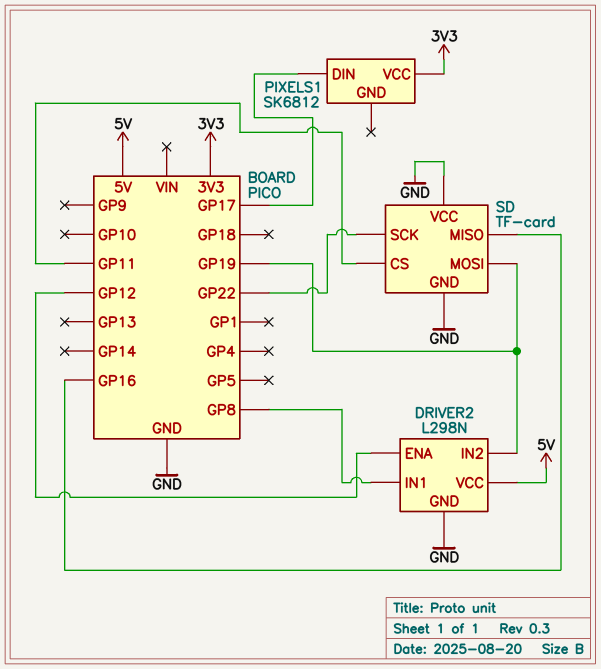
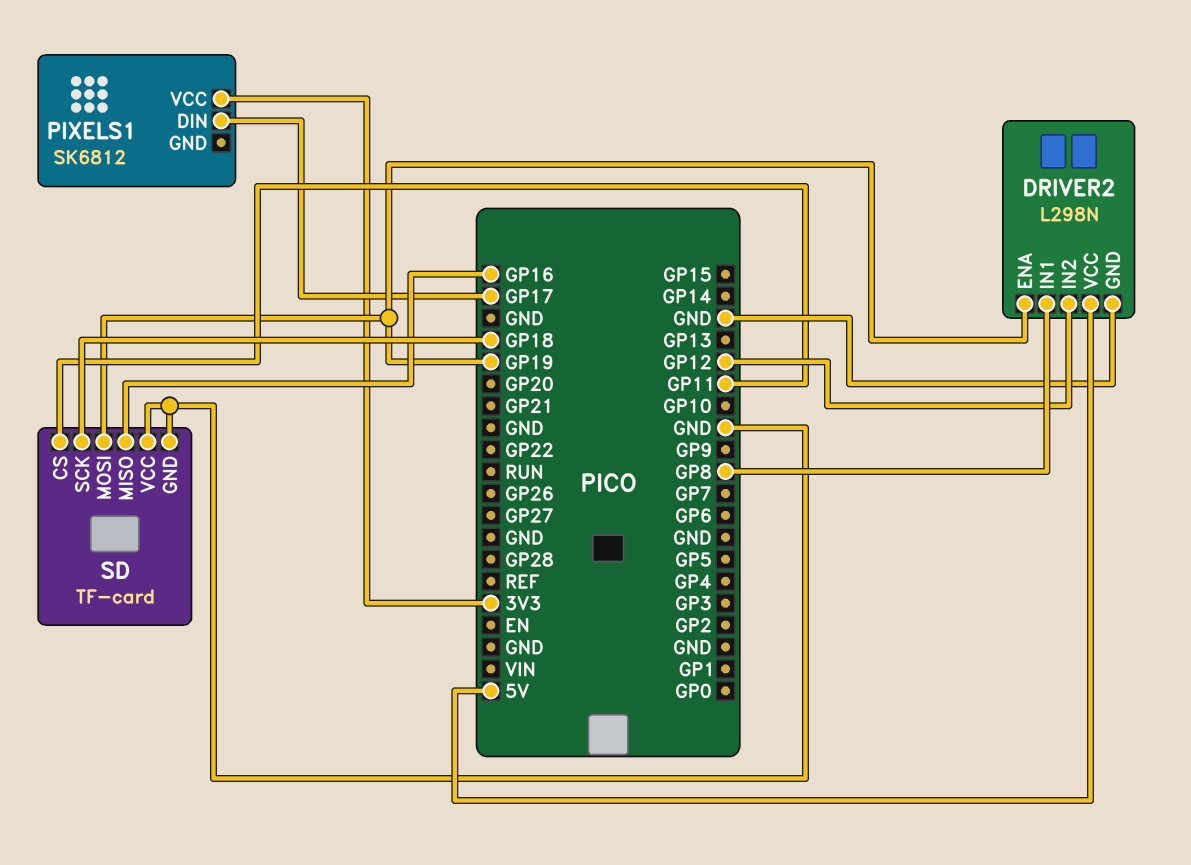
DRIVER2 pin ENA: GP12 -> GP19
DRIVER2 pin IN2: GP19 -> GP12
SD pin SCK: GP22 -> GP18

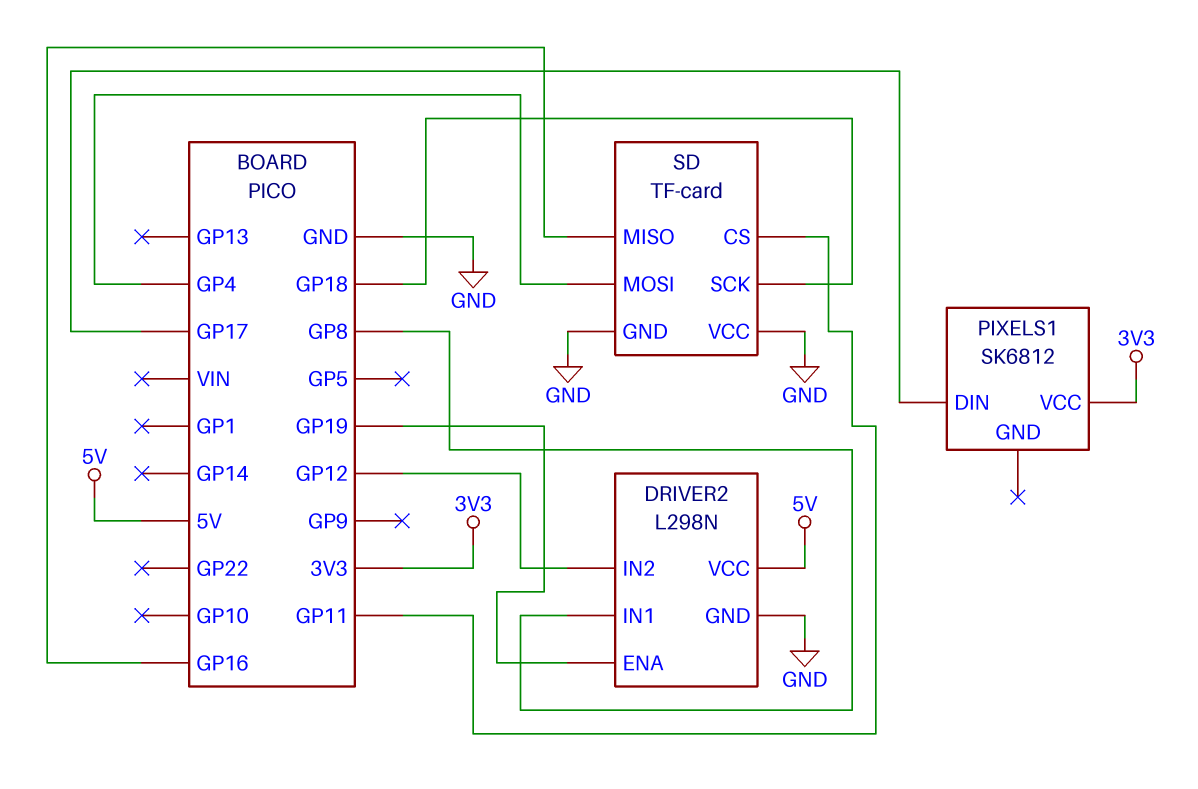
SD pin MOSI: GP19 -> GP4

